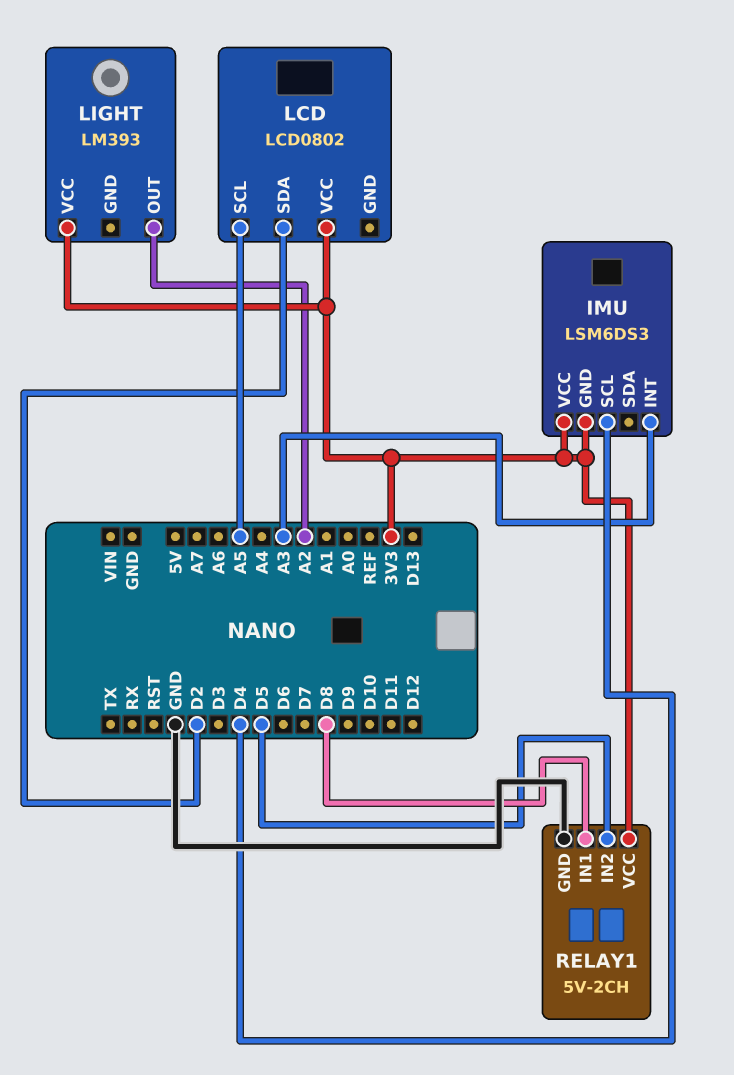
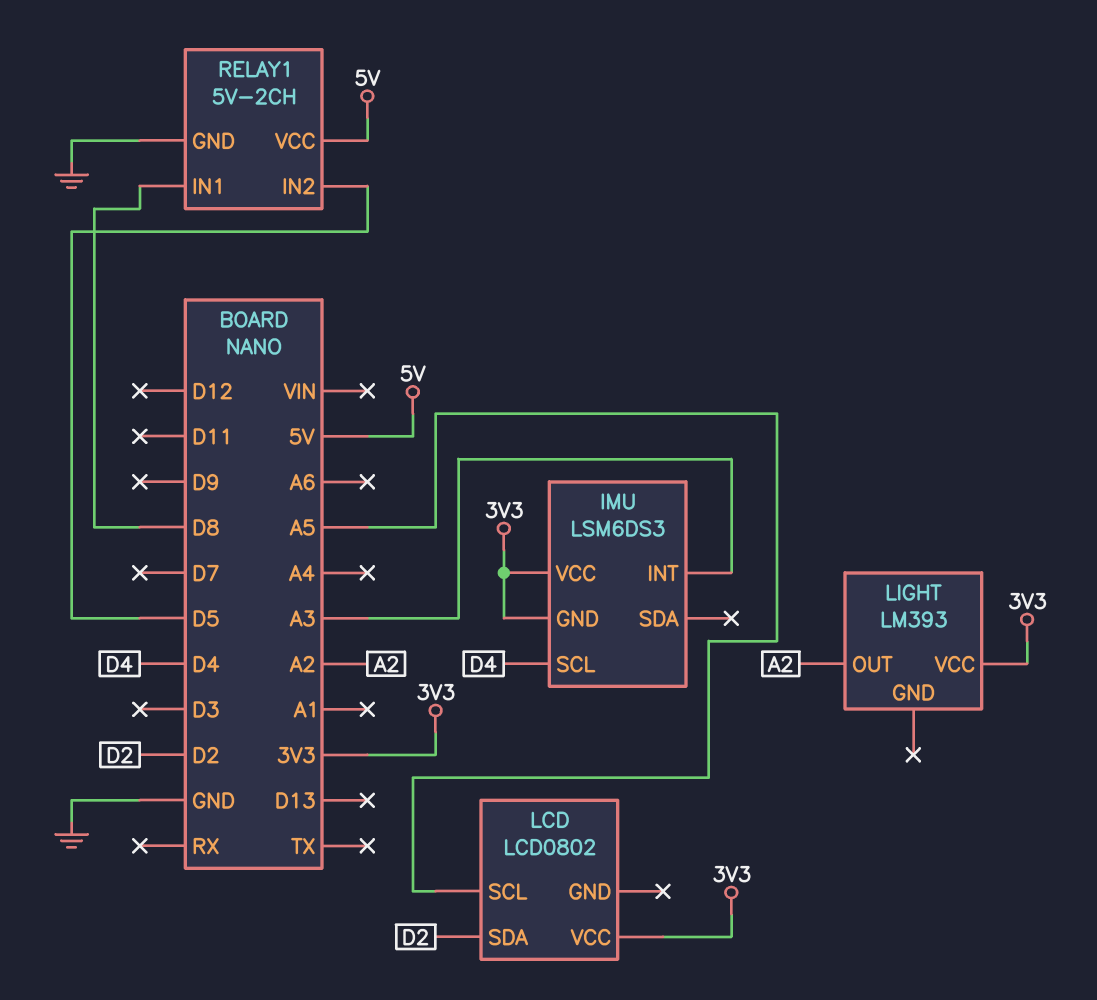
RELAY1 pin VCC: 3V3 -> 5V

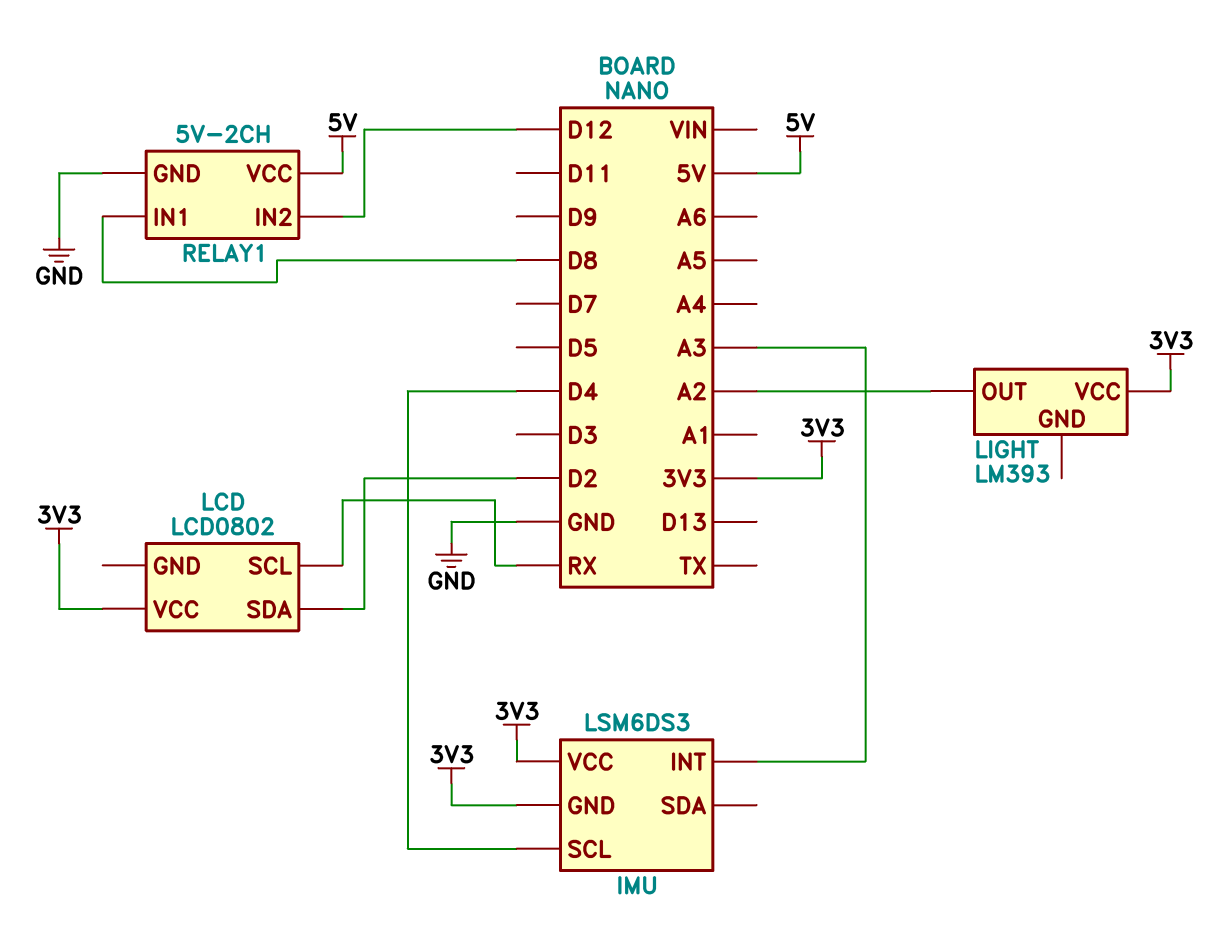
LCD pin SCL: A5 -> RX
RELAY1 pin IN2: D5 -> D12

